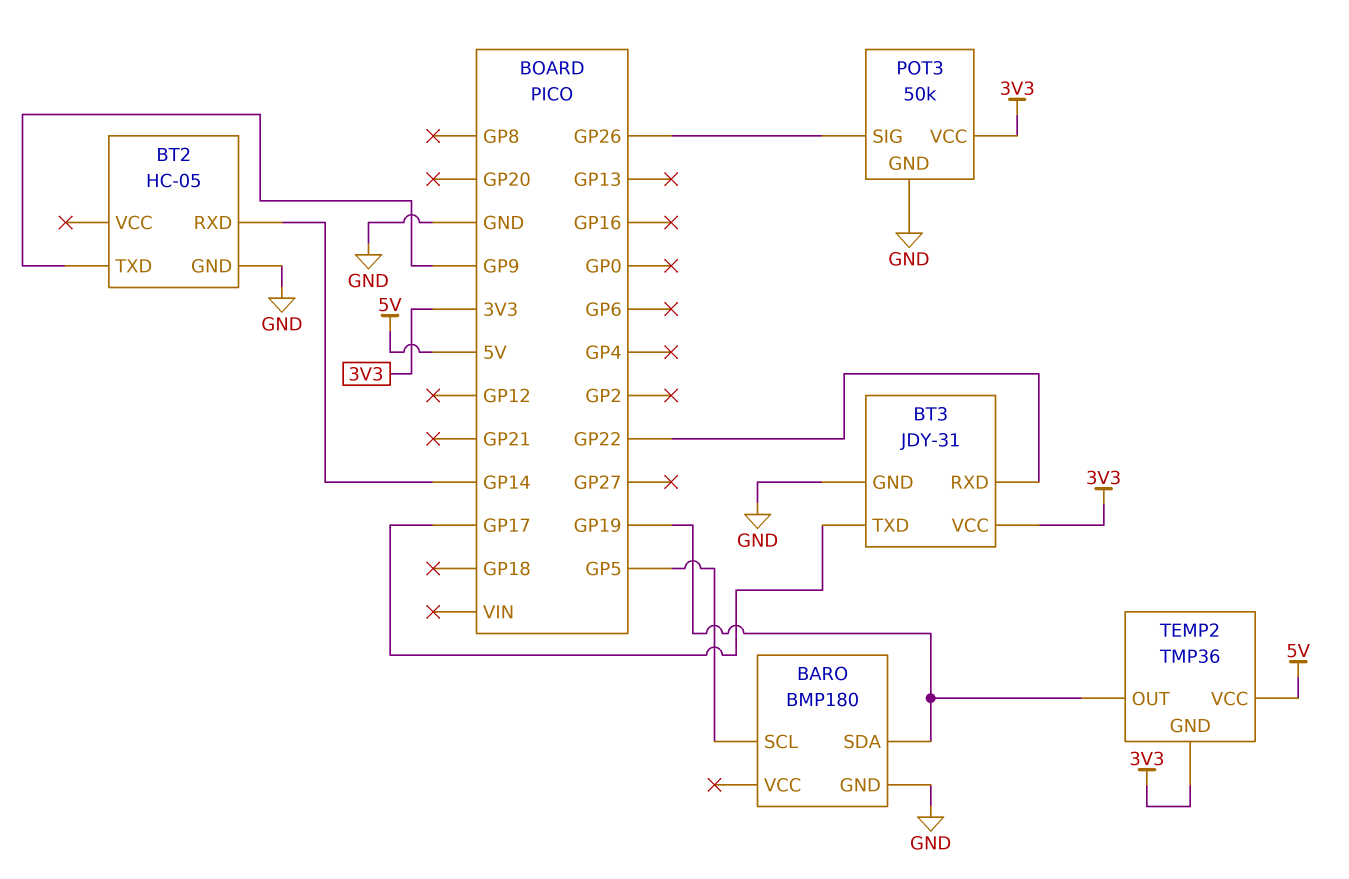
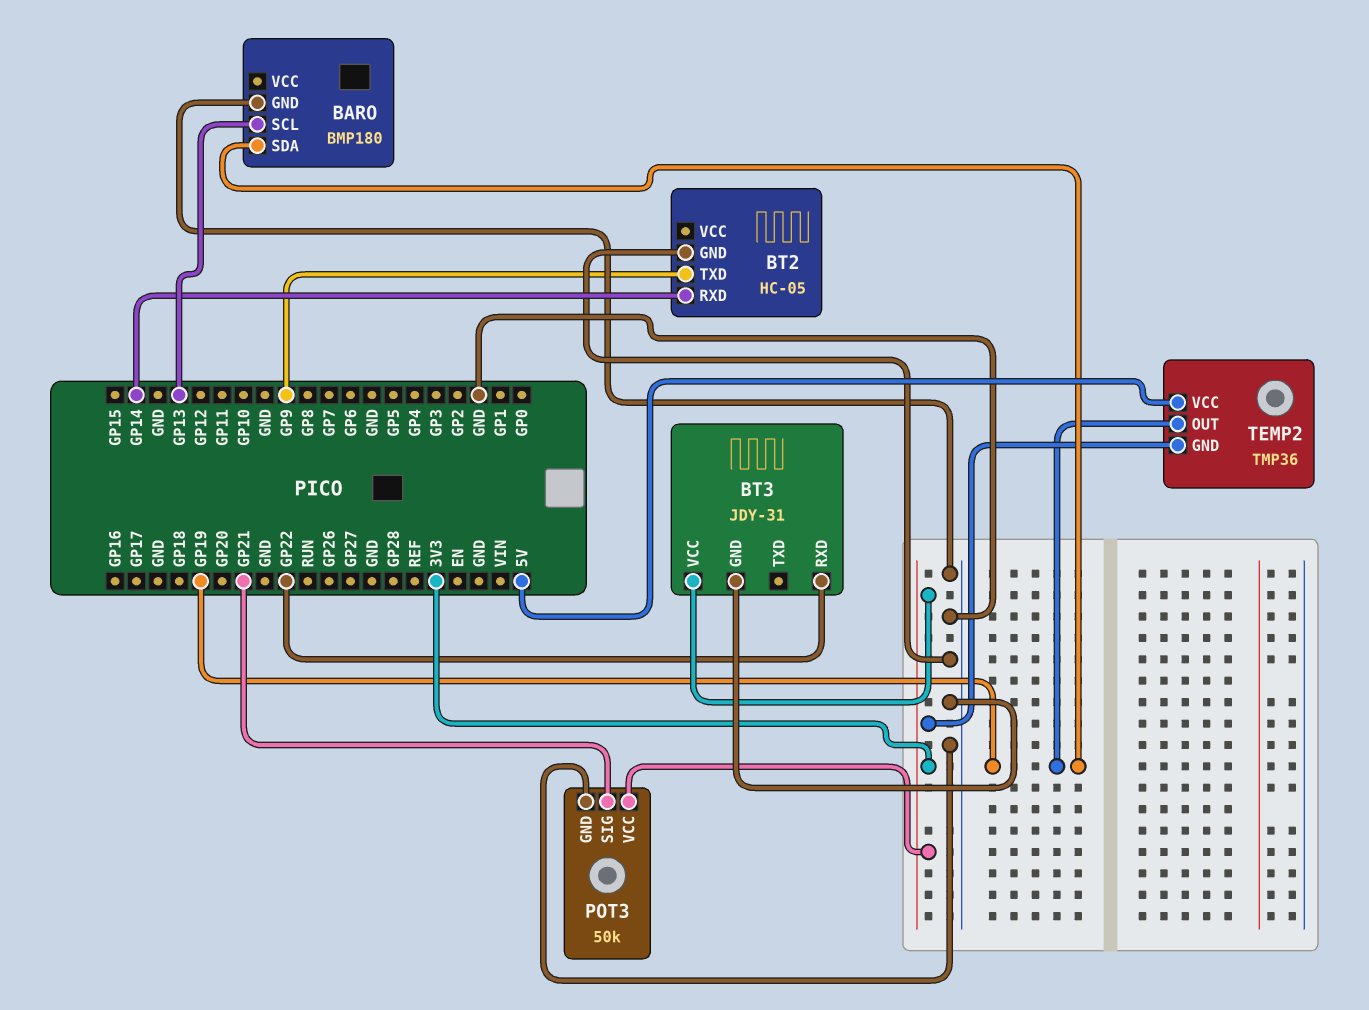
BARO pin SCL: GP5 -> GP13
BT3 pin TXD: GP17 -> none
POT3 pin SIG: GP26 -> GP21

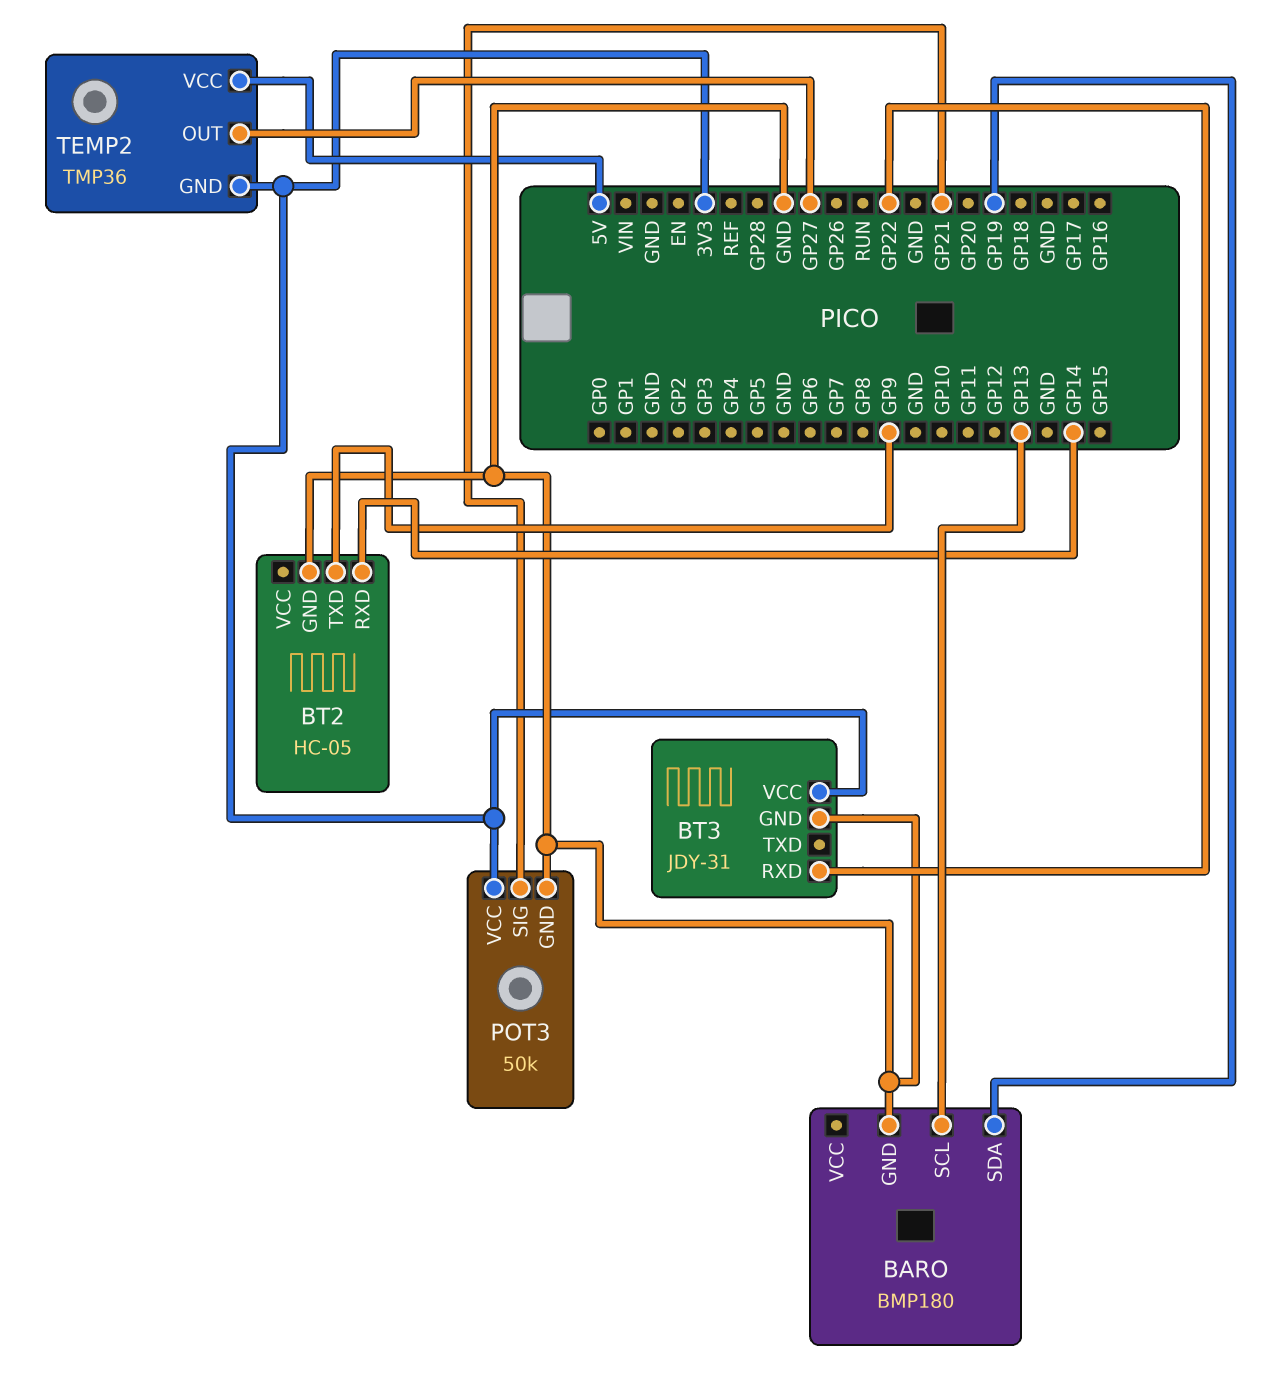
TEMP2 pin OUT: GP19 -> GP27

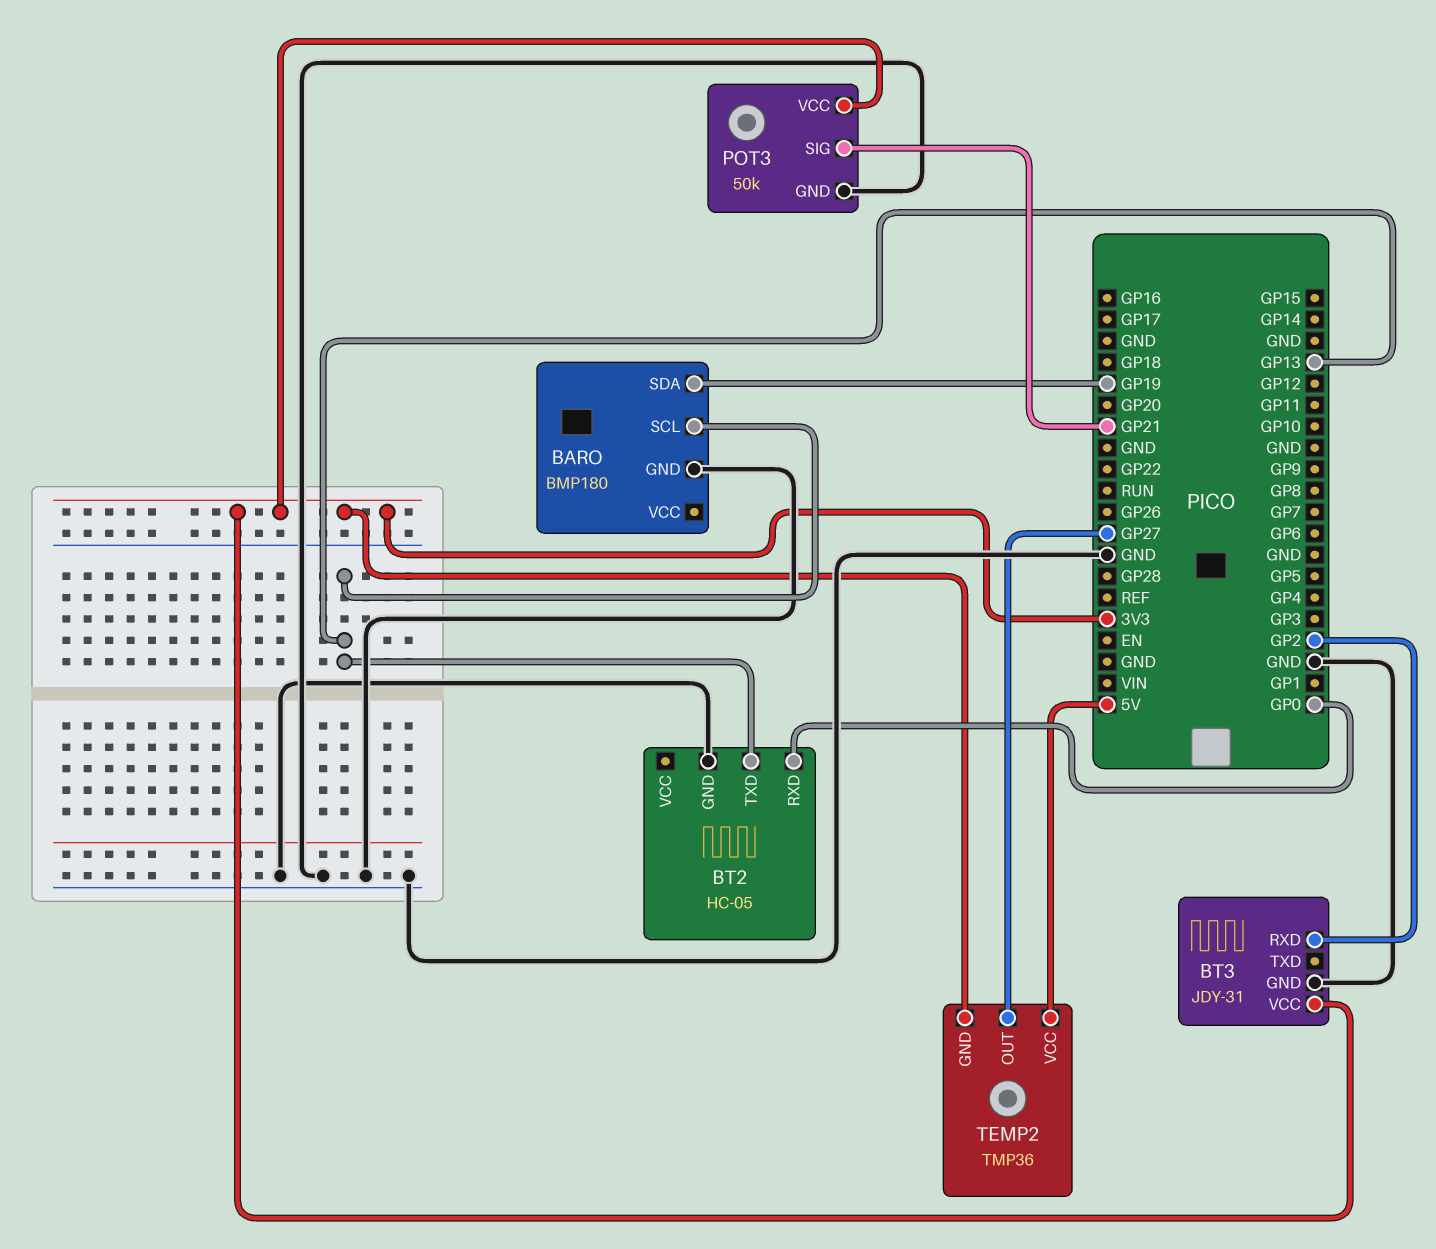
BT2 pin RXD: GP14 -> GP0
BT2 pin TXD: GP9 -> GP13
BT3 pin RXD: GP22 -> GP2

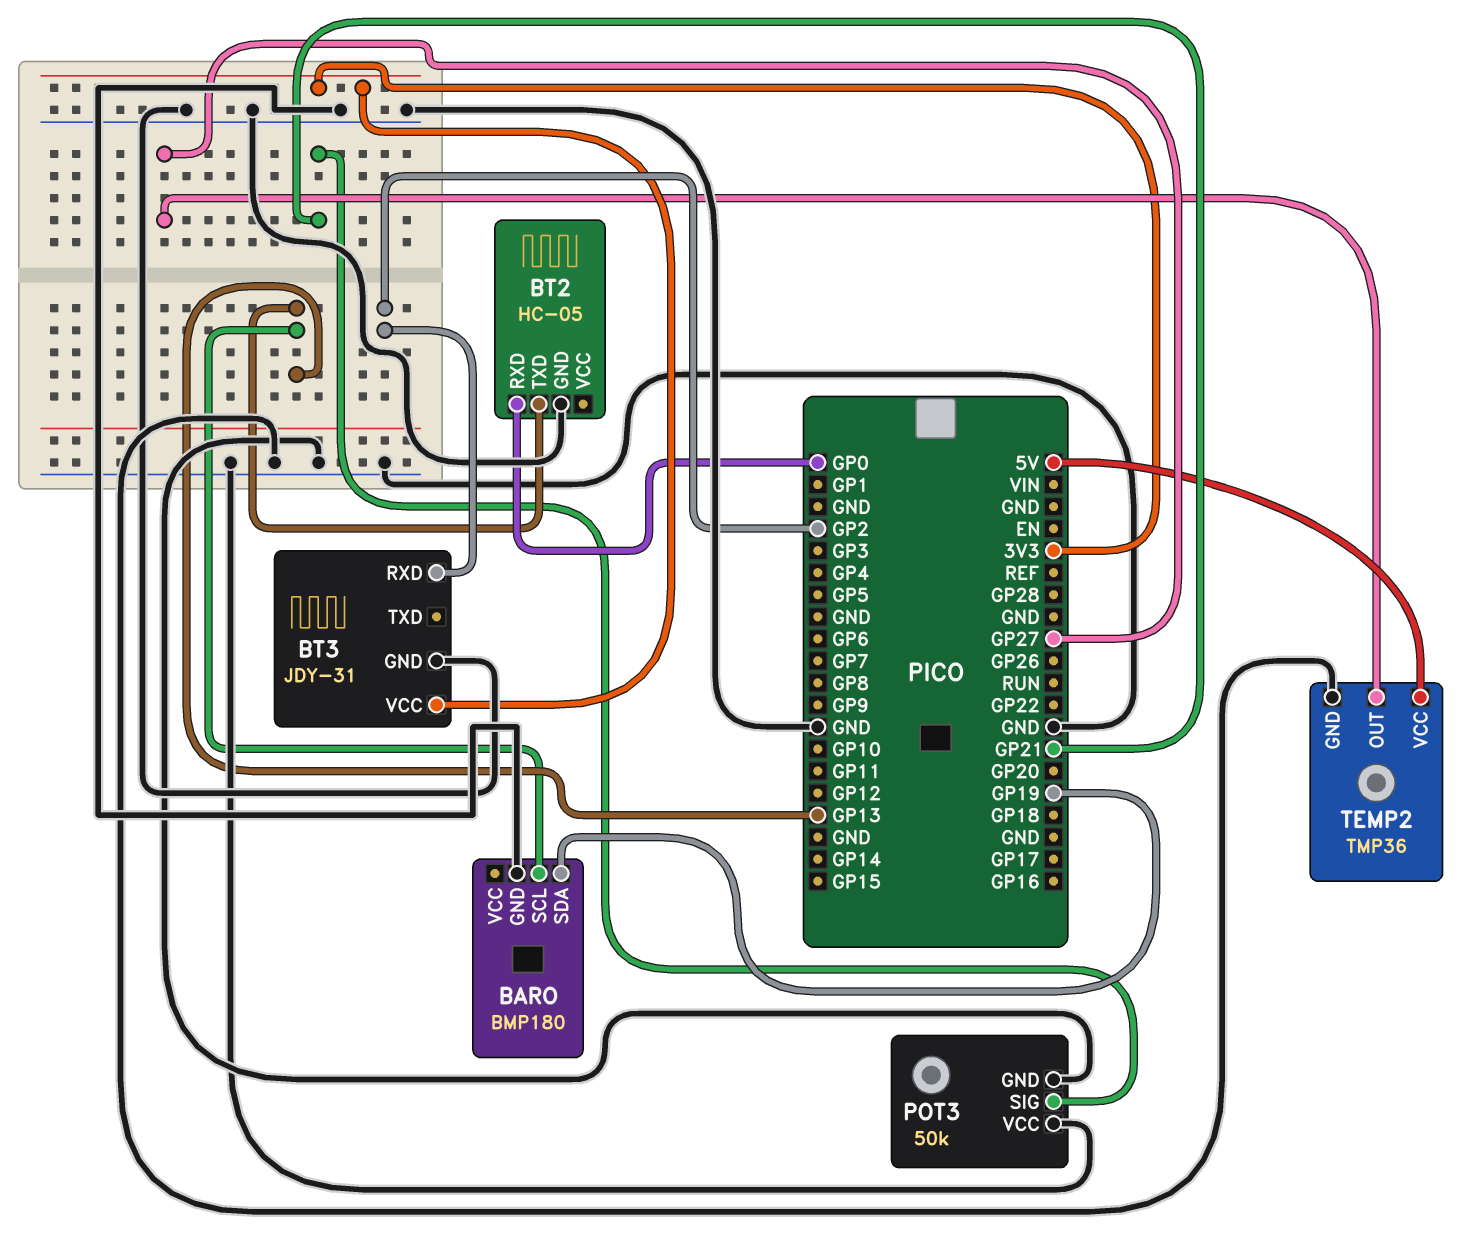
POT3 pin VCC: 3V3 -> GND
TEMP2 pin GND: 3V3 -> GND

